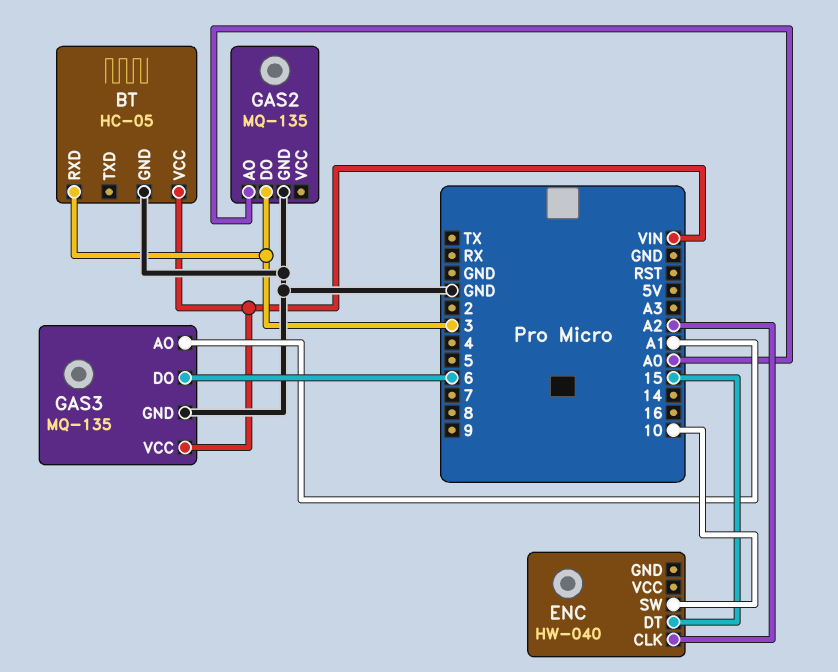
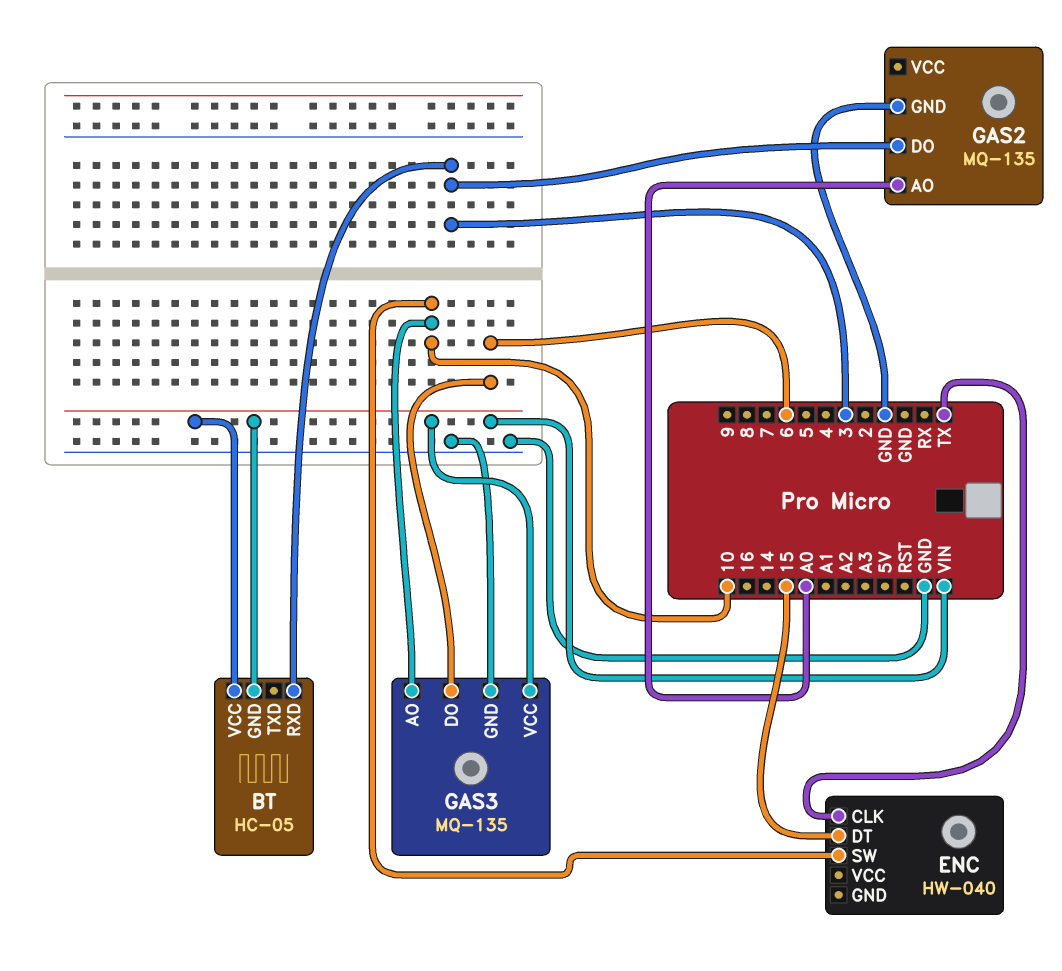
BT pin GND: GND -> VIN
ENC pin CLK: A2 -> TX
GAS3 pin AO: A1 -> 10

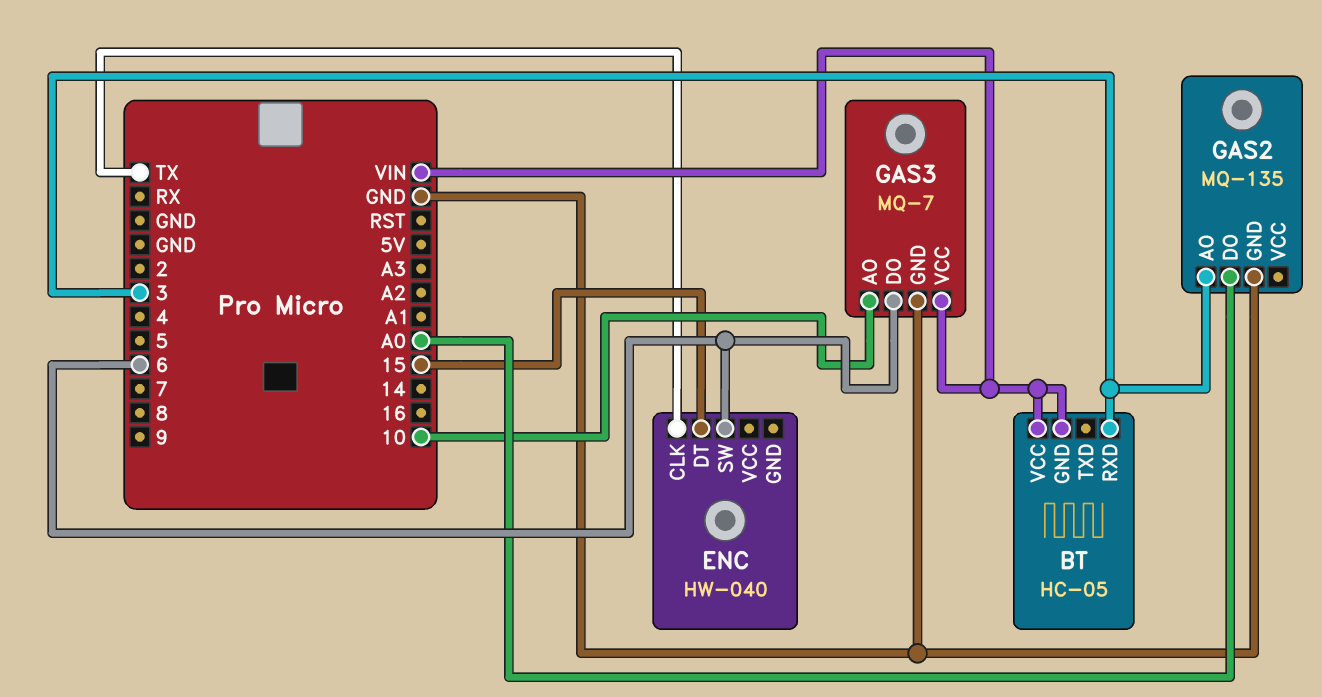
ENC pin SW: 10 -> 6
GAS2 pin AO: A0 -> 3
GAS2 pin DO: 3 -> A0
GAS3: MQ-135 -> MQ-7

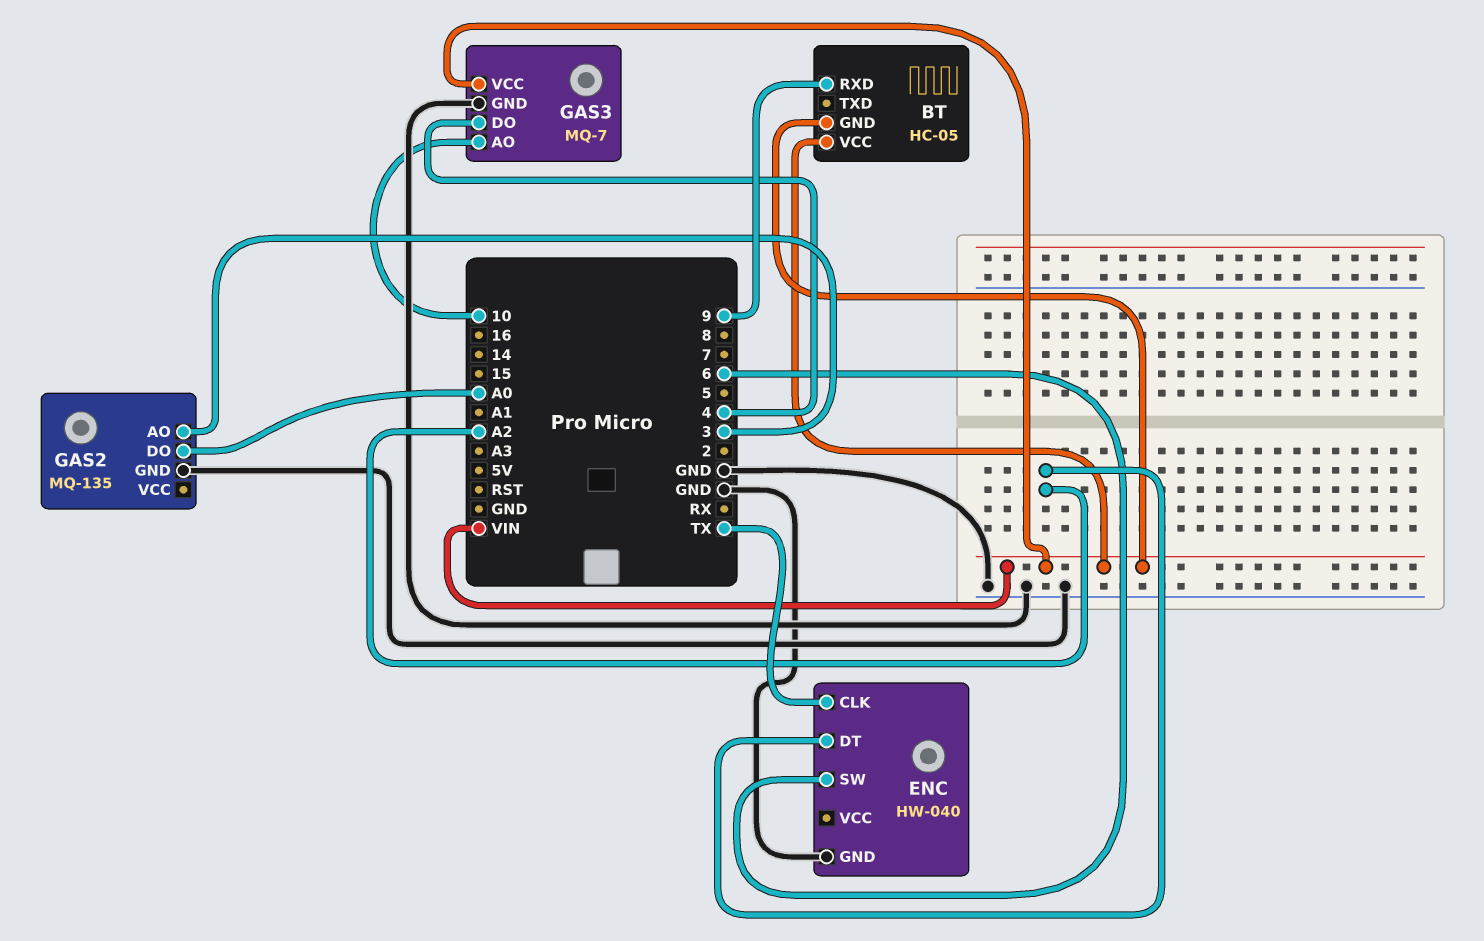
BT pin RXD: 3 -> 9
ENC pin DT: 15 -> A2
ENC pin GND: none -> GND
GAS3 pin DO: 6 -> 4

